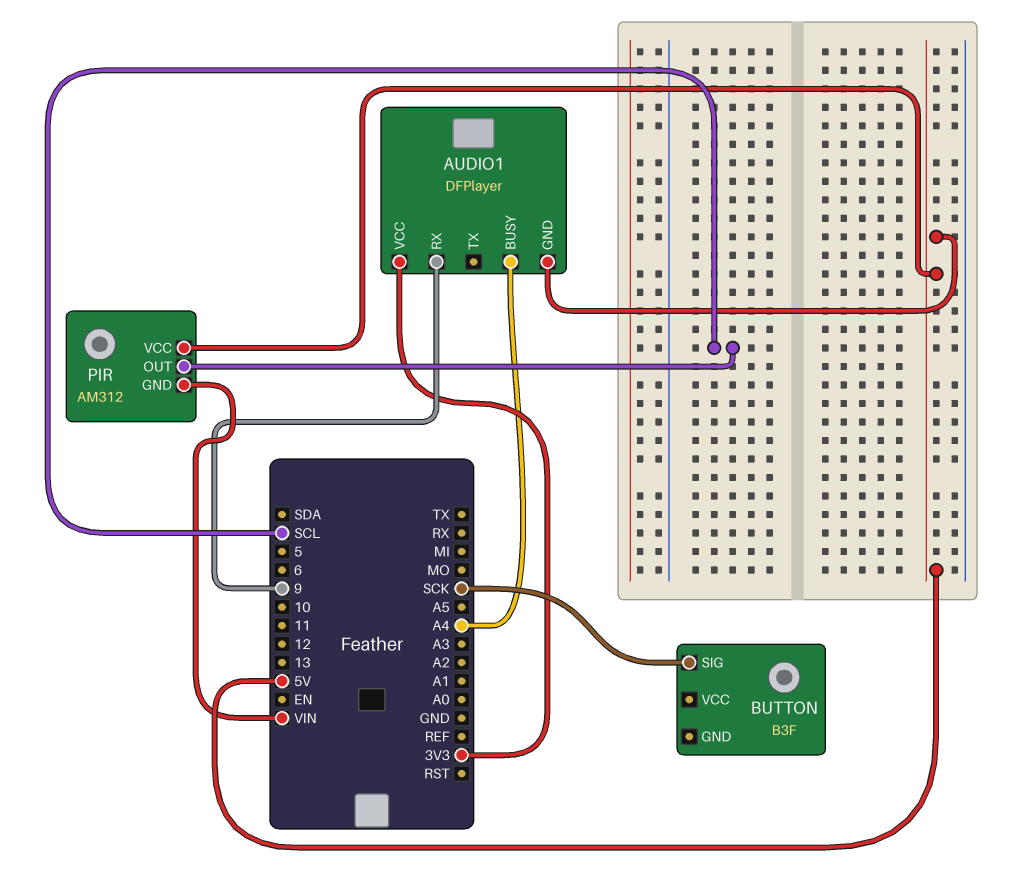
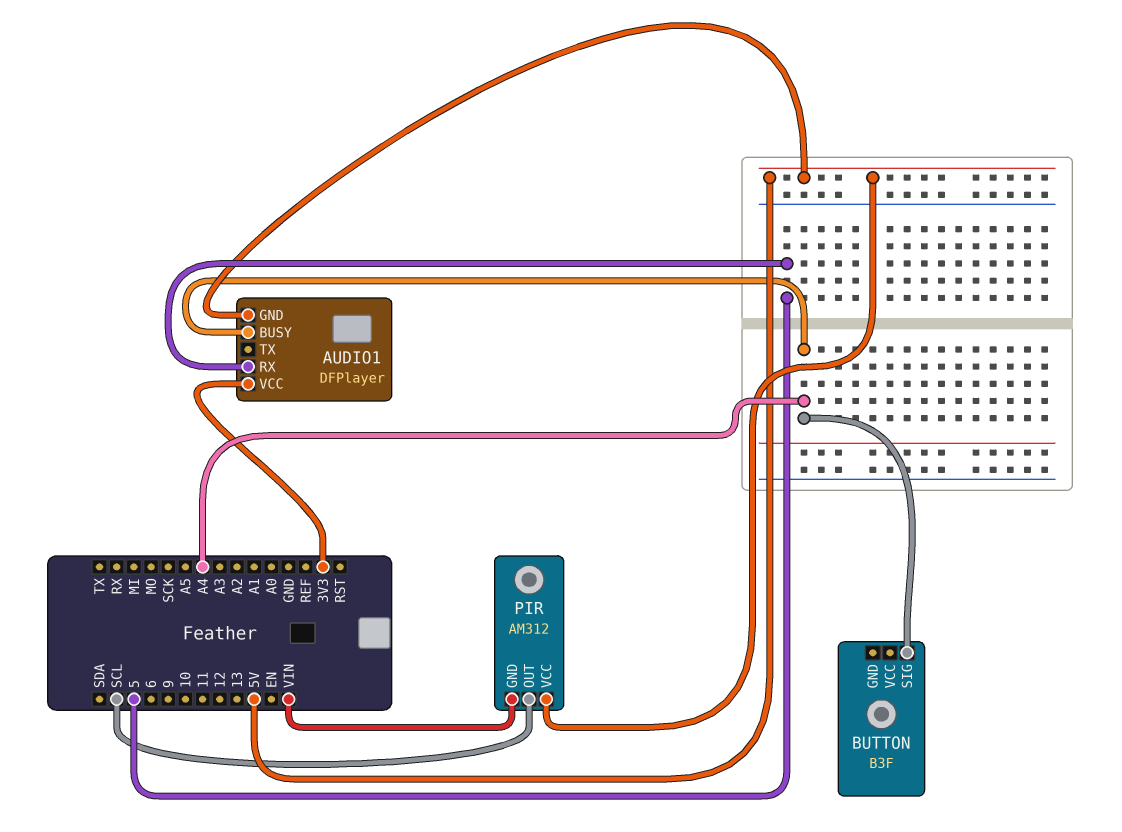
AUDIO1 pin RX: 9 -> 5
BUTTON pin SIG: SCK -> A4

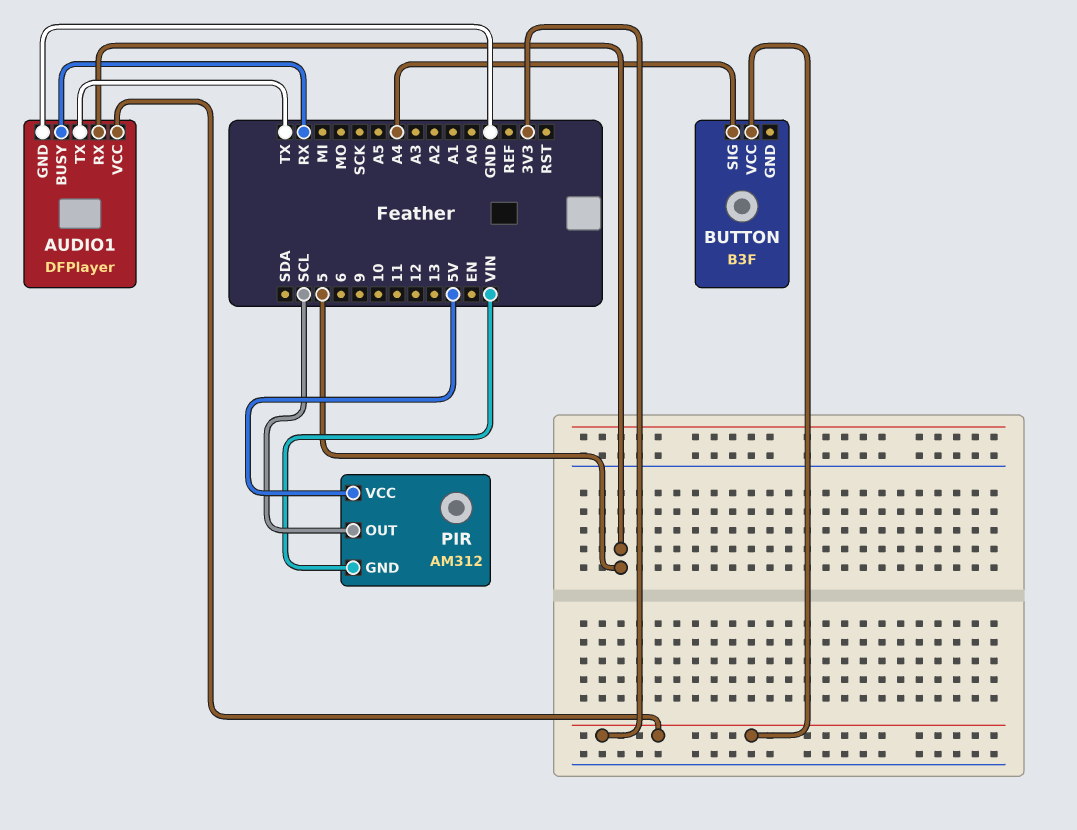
AUDIO1 pin BUSY: A4 -> RX
AUDIO1 pin GND: 5V -> GND
AUDIO1 pin TX: none -> TX
BUTTON pin VCC: none -> 3V3

